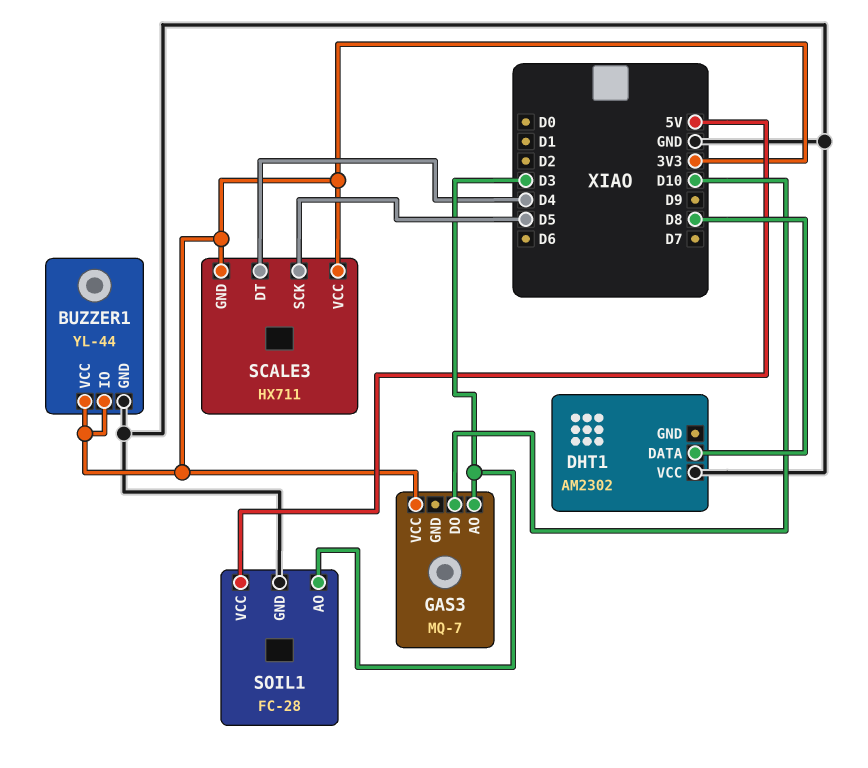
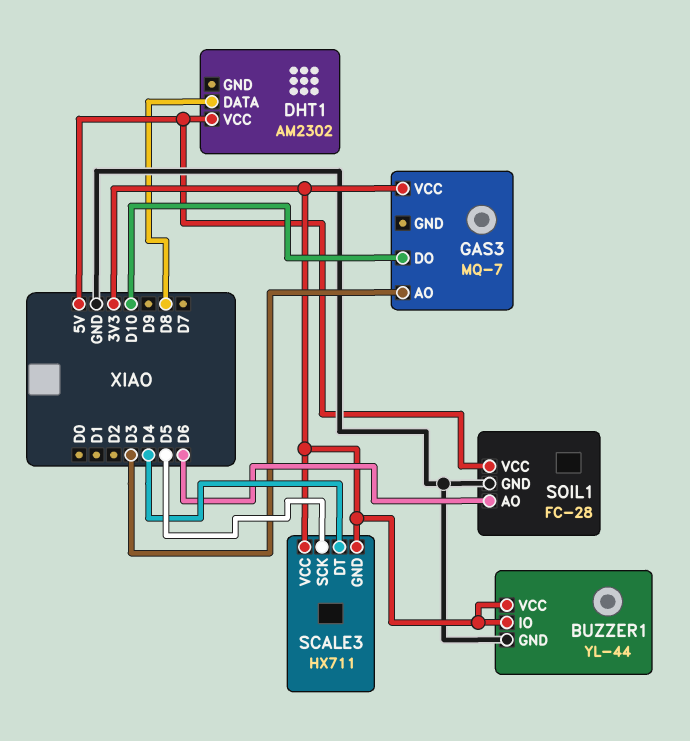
DHT1 pin VCC: GND -> 5V
SOIL1 pin AO: D3 -> D6

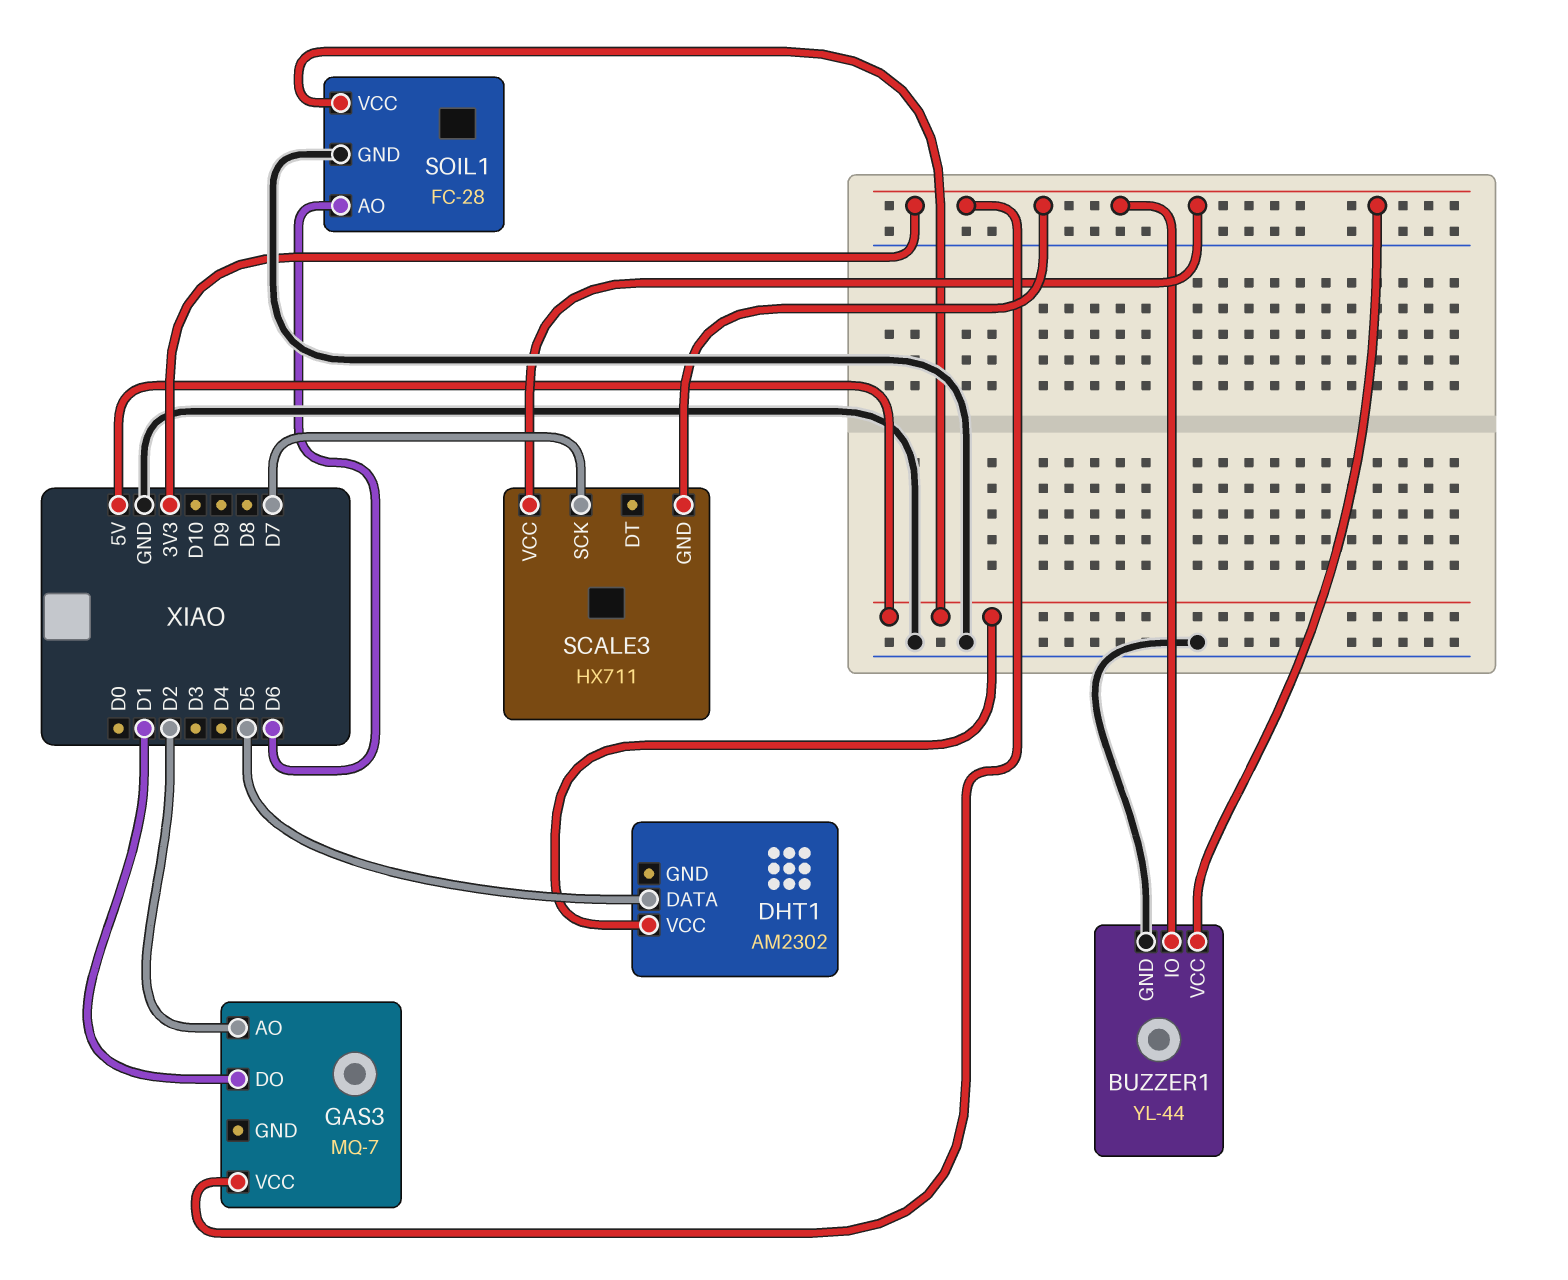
DHT1 pin DATA: D8 -> D5
GAS3 pin AO: D3 -> D2
GAS3 pin DO: D10 -> D1
SCALE3 pin DT: D4 -> none
SCALE3 pin SCK: D5 -> D7

